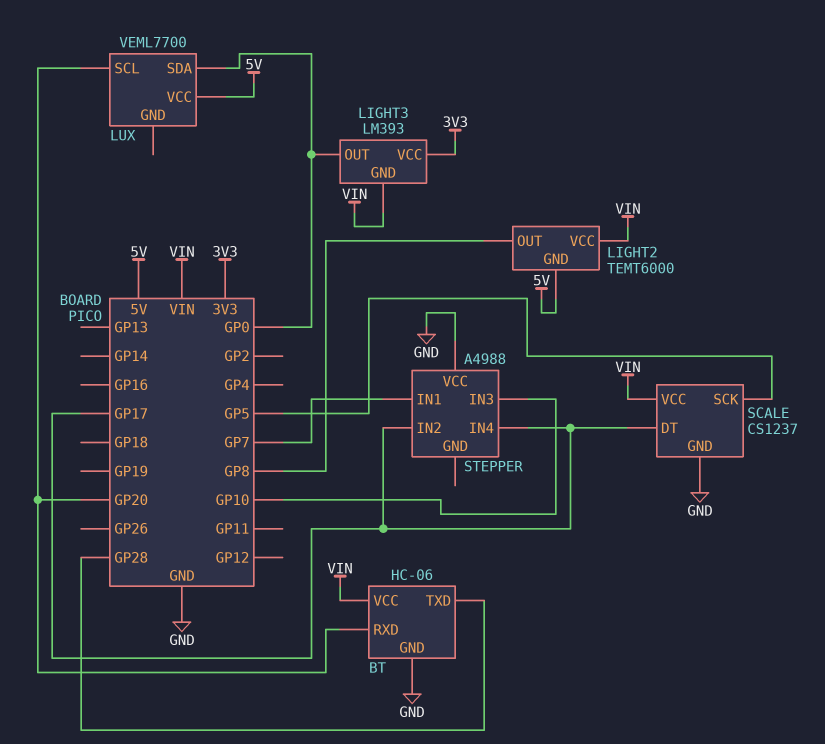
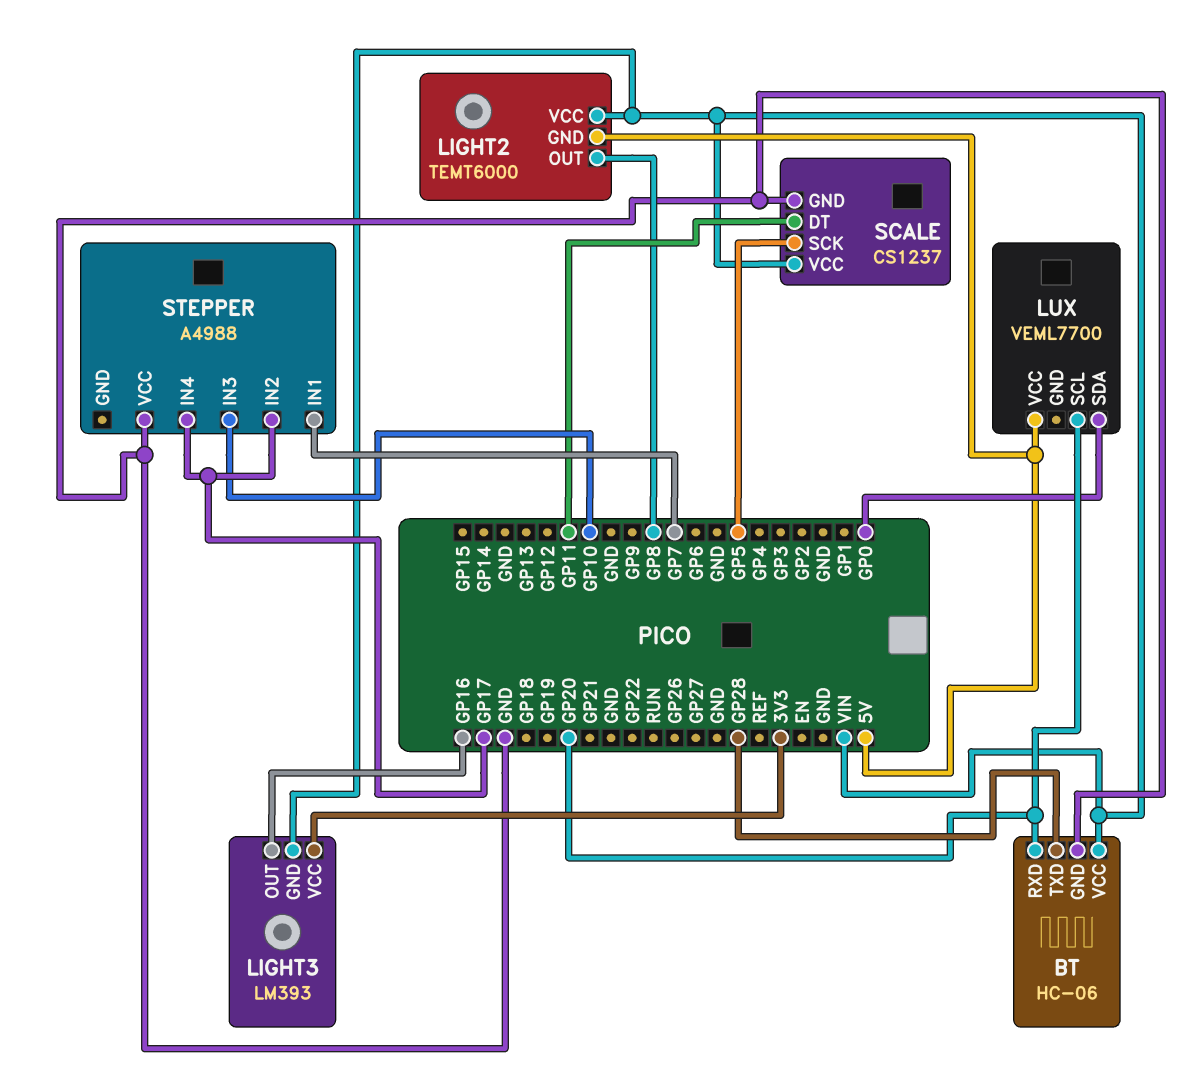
LIGHT3 pin OUT: GP0 -> GP16
SCALE pin DT: GP17 -> GP11

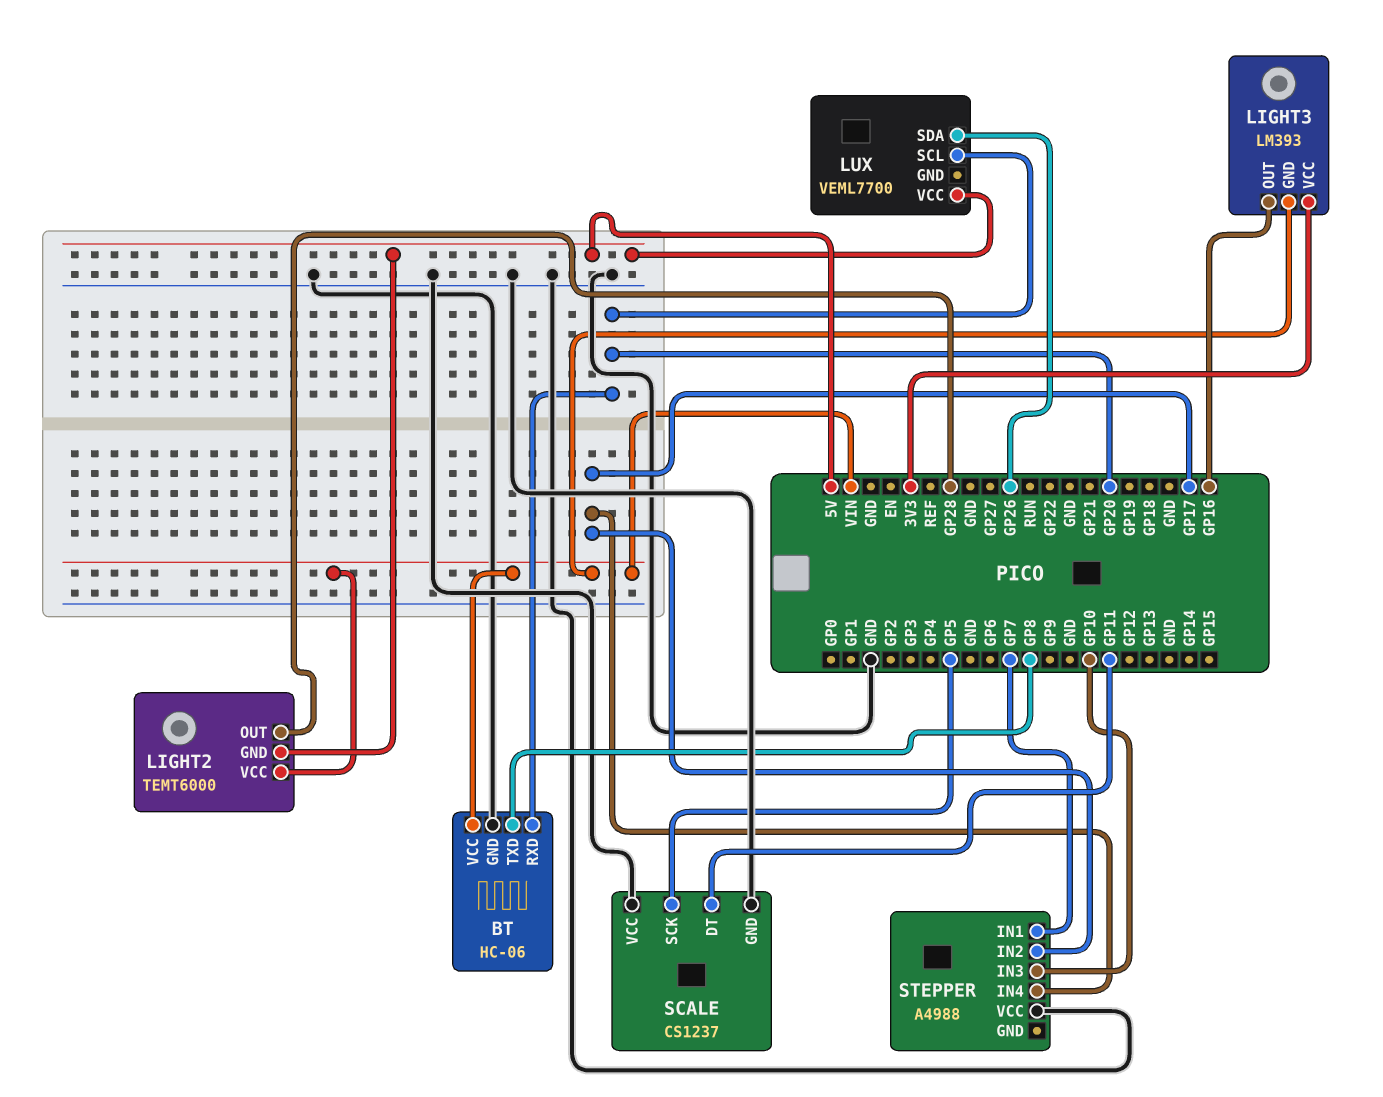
BT pin TXD: GP28 -> GP8
LIGHT2 pin OUT: GP8 -> GP28
LUX pin SDA: GP0 -> GP26
SCALE pin VCC: VIN -> GND

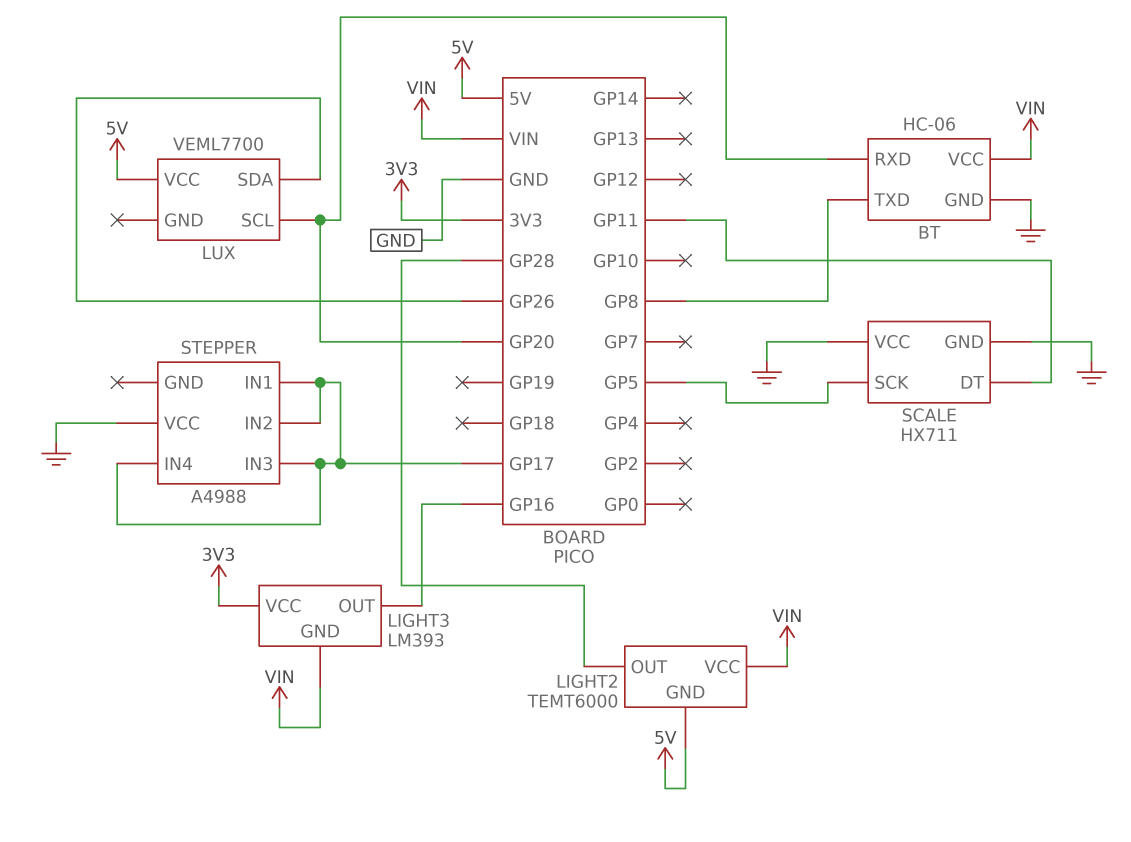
SCALE: CS1237 -> HX711
STEPPER pin IN1: GP7 -> GP17
STEPPER pin IN3: GP10 -> GP17

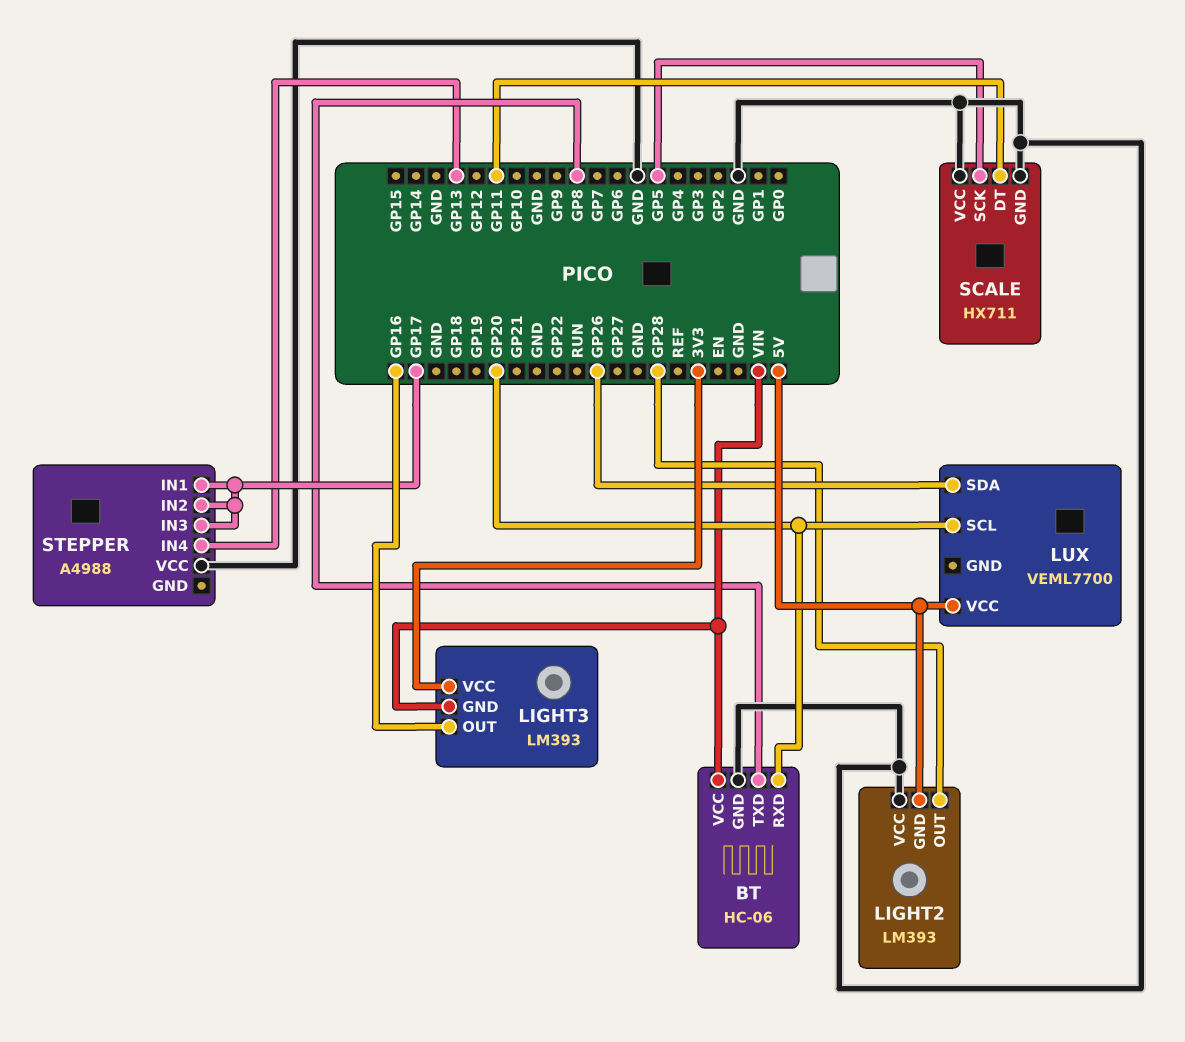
LIGHT2: TEMT6000 -> LM393
LIGHT2 pin VCC: VIN -> GND
STEPPER pin IN4: GP17 -> GP13

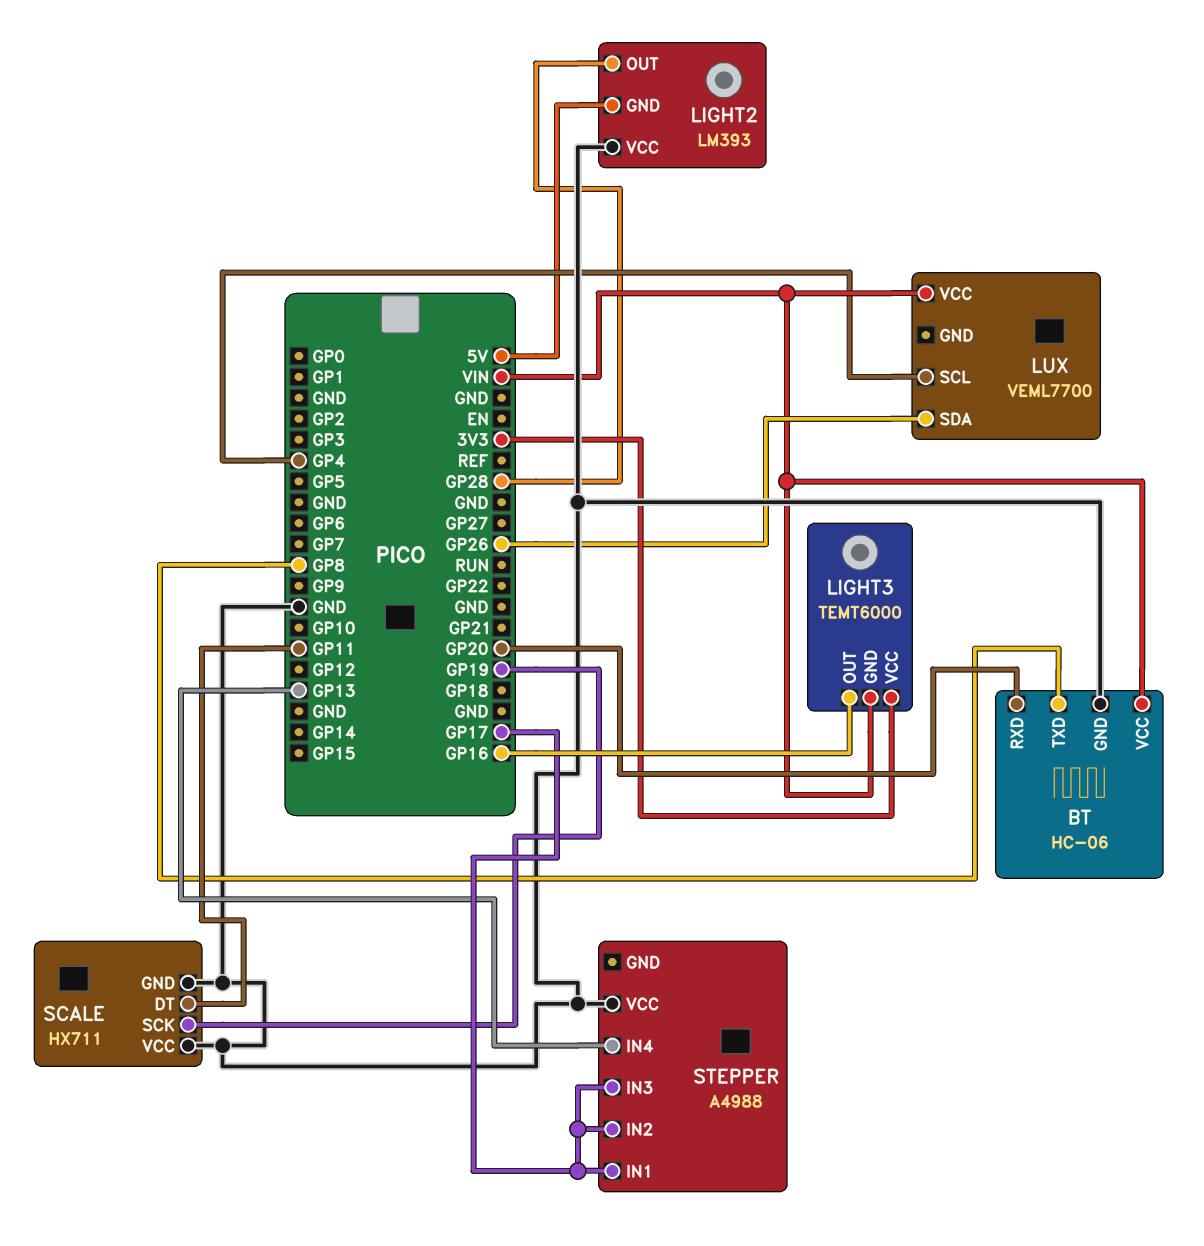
LIGHT3: LM393 -> TEMT6000
LUX pin SCL: GP20 -> GP4
LUX pin VCC: 5V -> VIN
SCALE pin SCK: GP5 -> GP19

